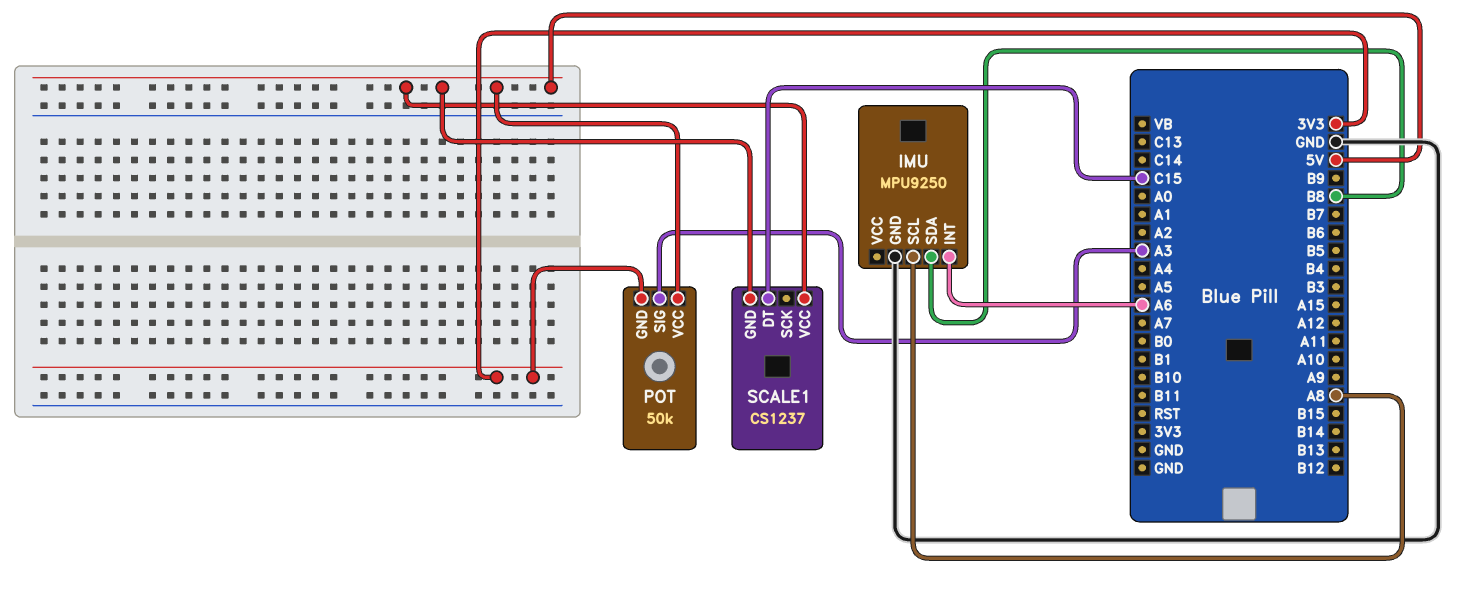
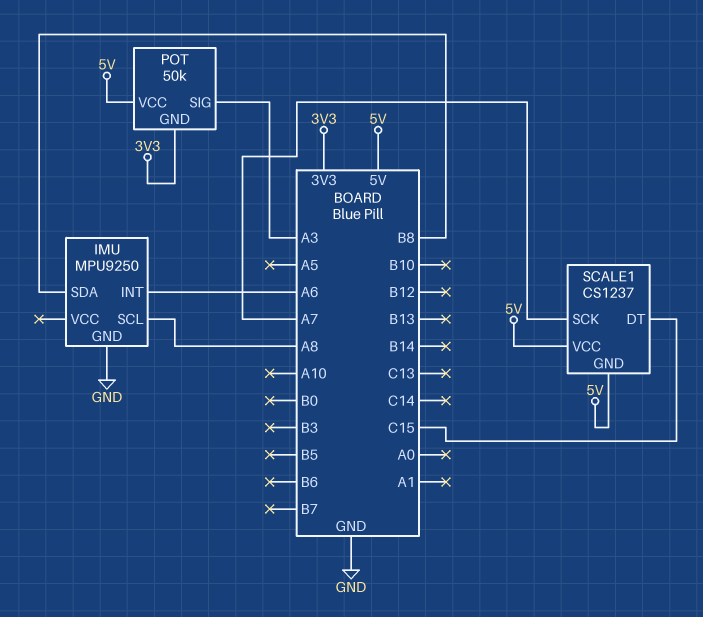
SCALE1 pin SCK: none -> A7

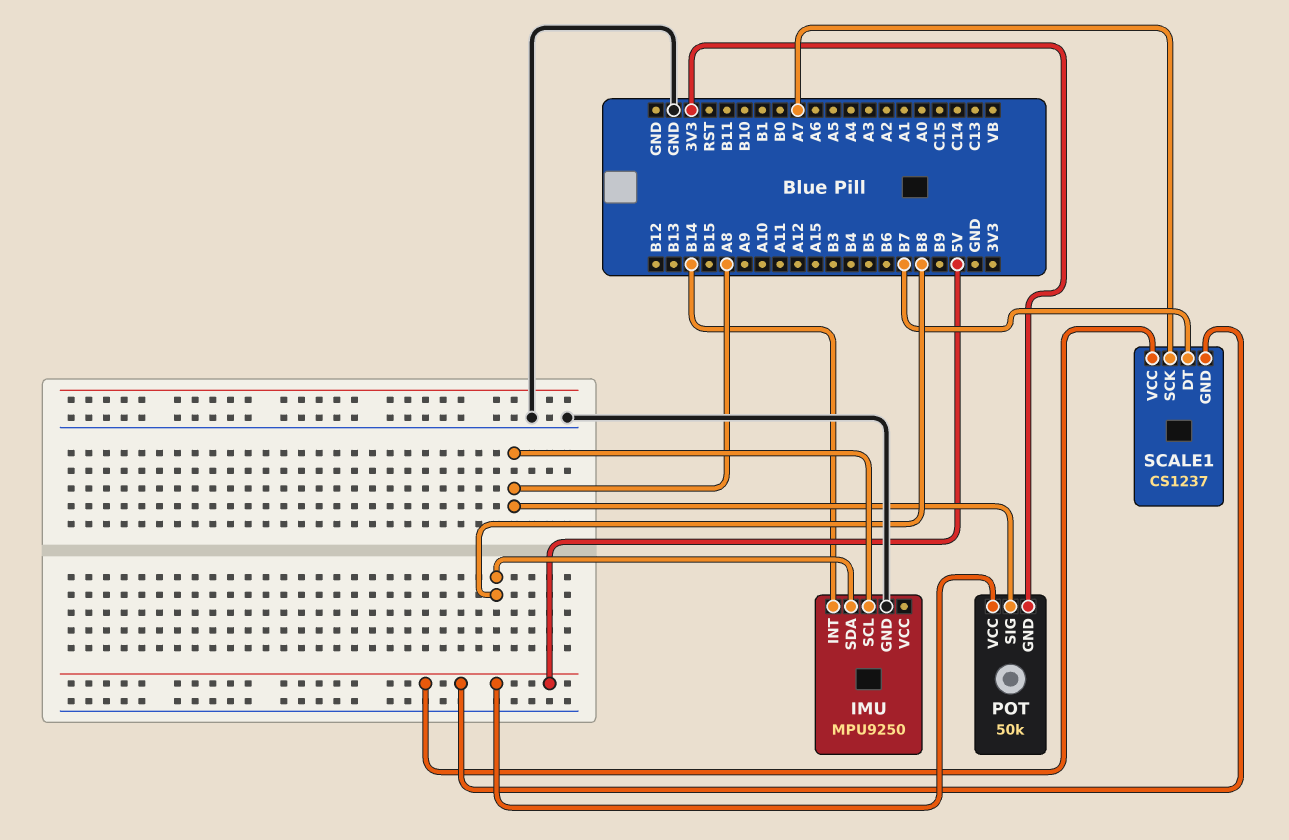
IMU pin INT: A6 -> B14
POT pin SIG: A3 -> A8
SCALE1 pin DT: C15 -> B7

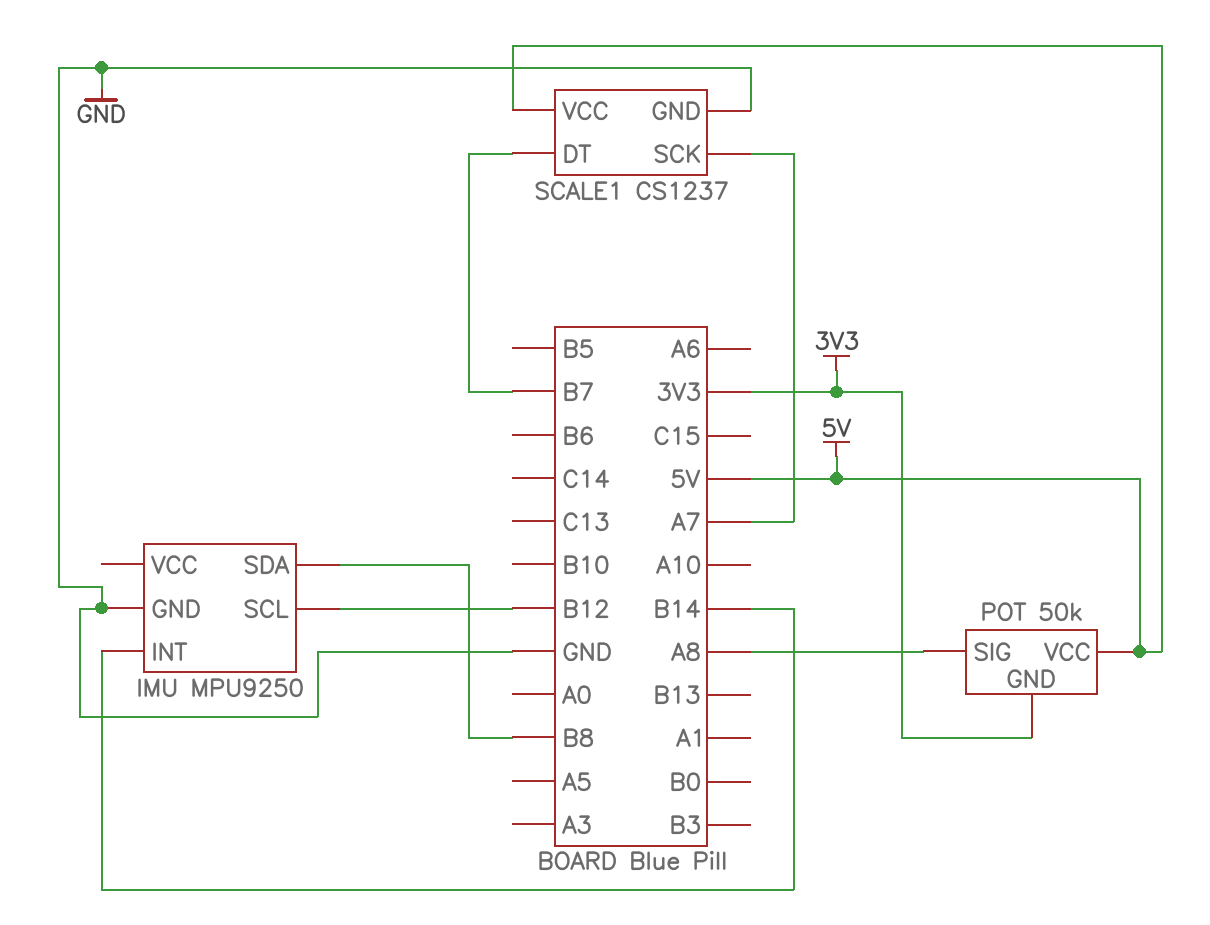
IMU pin SCL: A8 -> B12
SCALE1 pin GND: 5V -> GND

